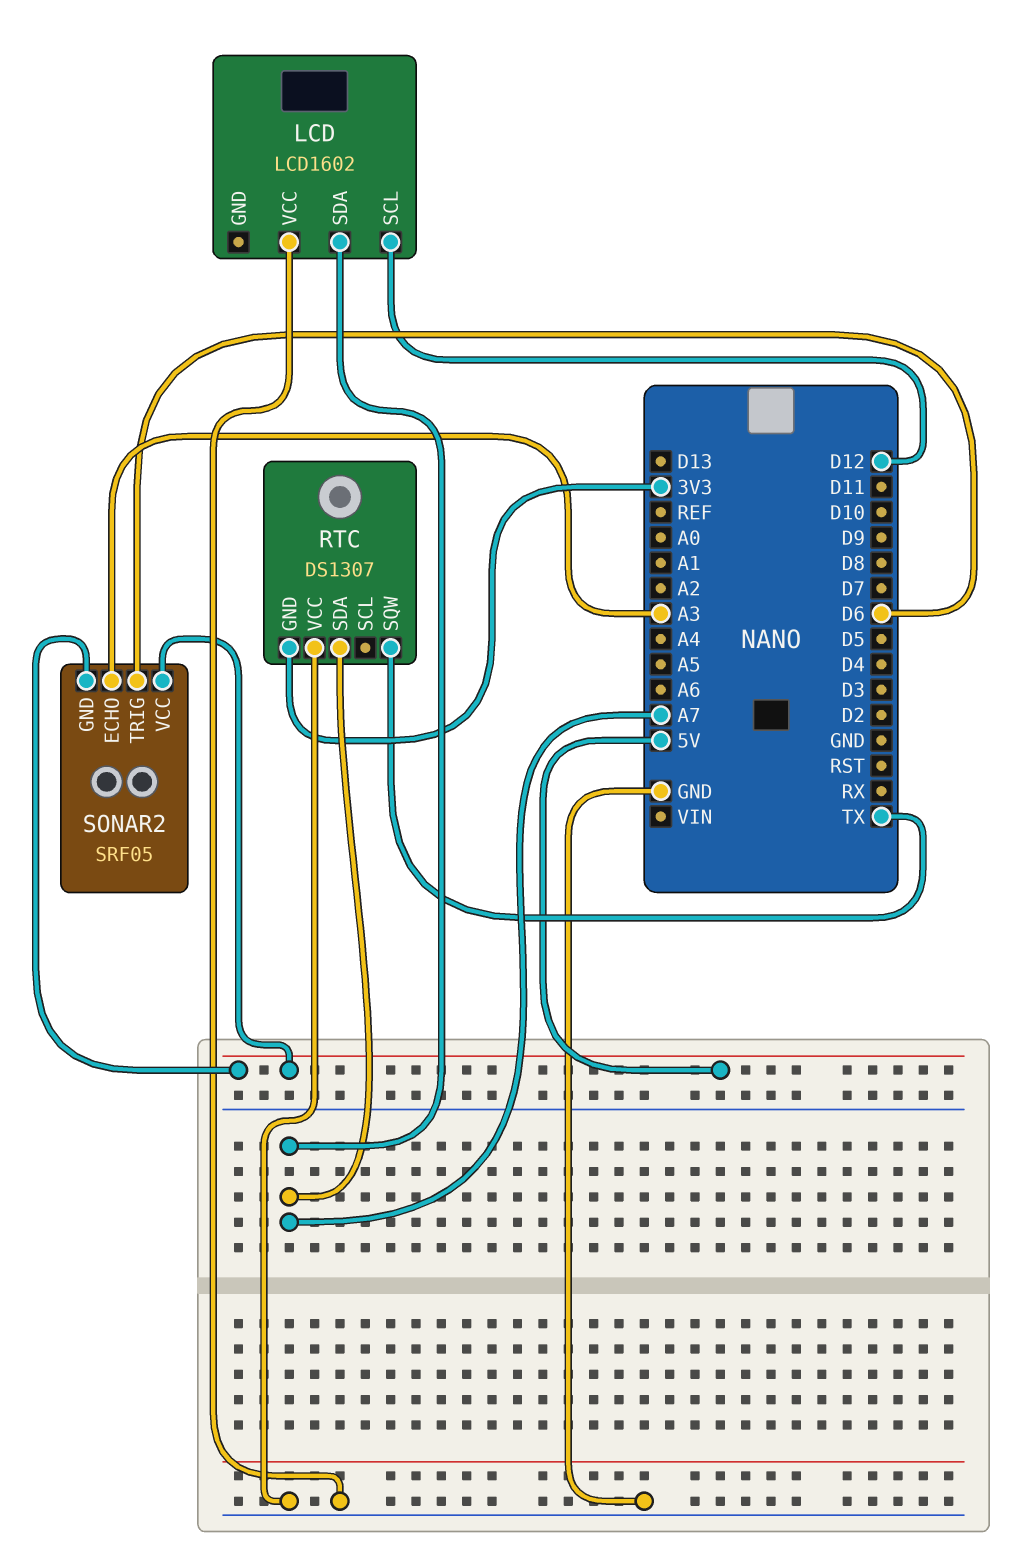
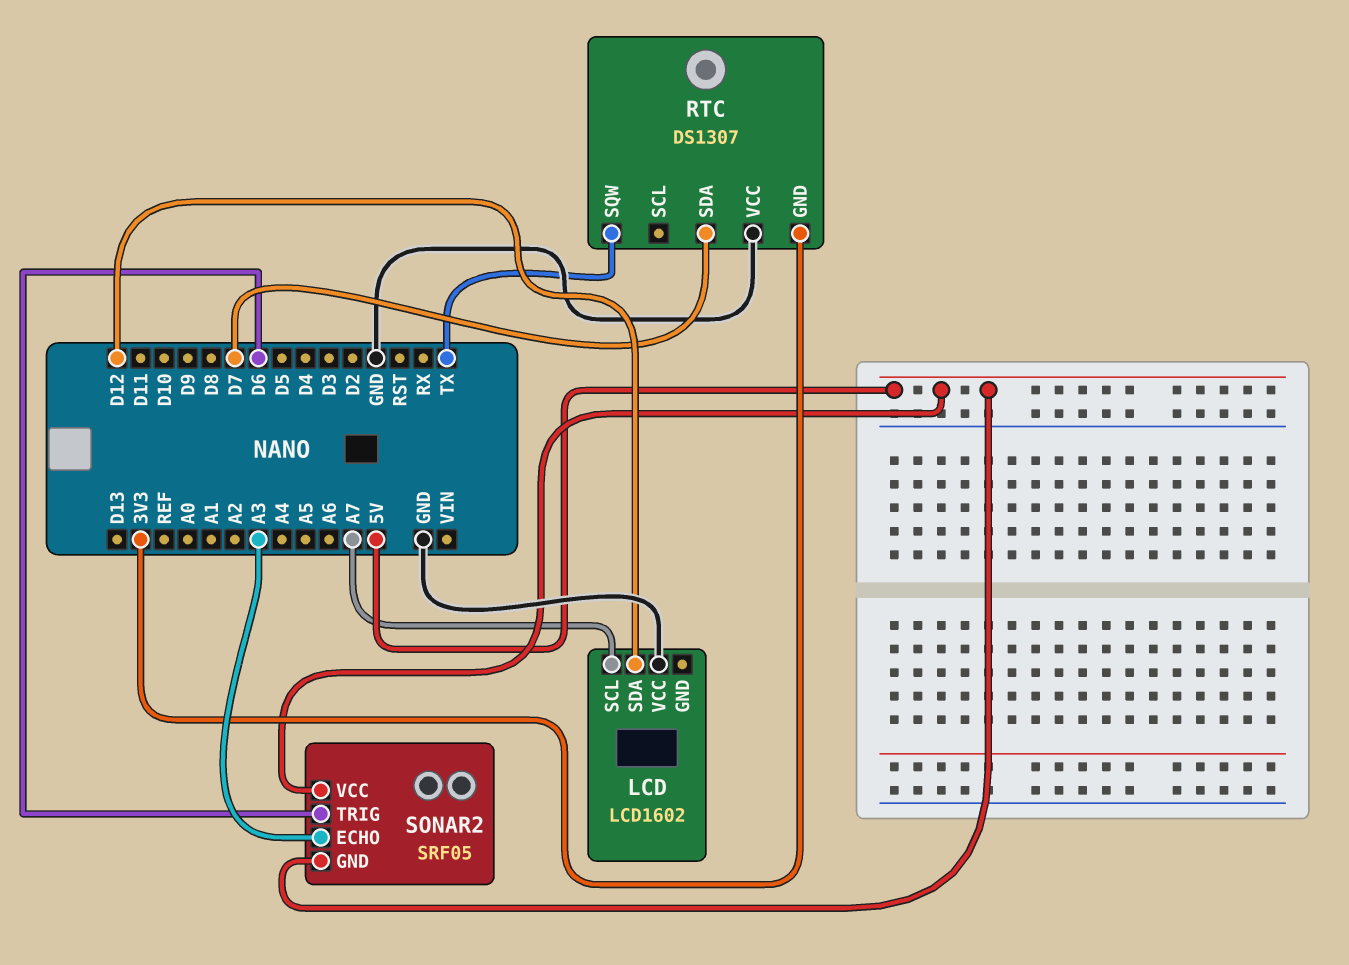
LCD pin SCL: D12 -> A7
LCD pin SDA: A7 -> D12
RTC pin SDA: A7 -> D7

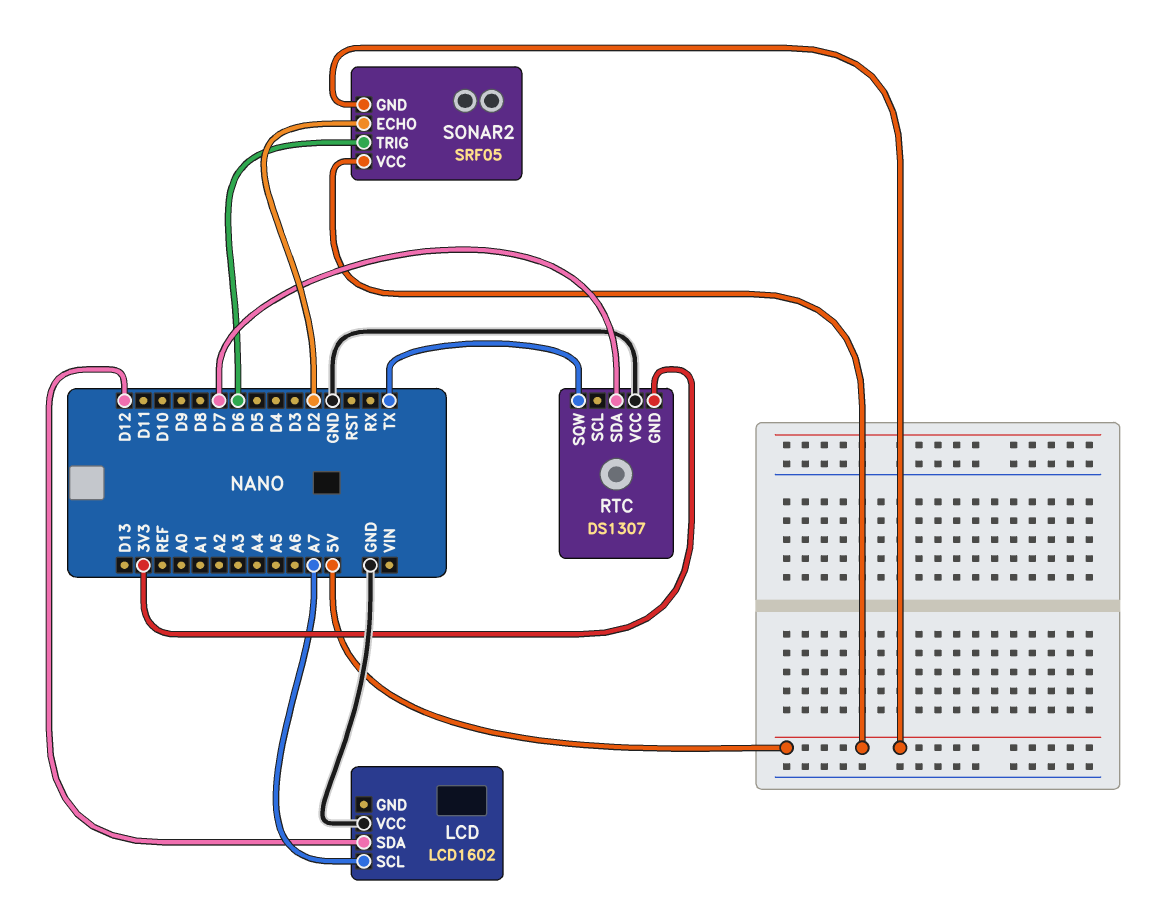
SONAR2 pin ECHO: A3 -> D2

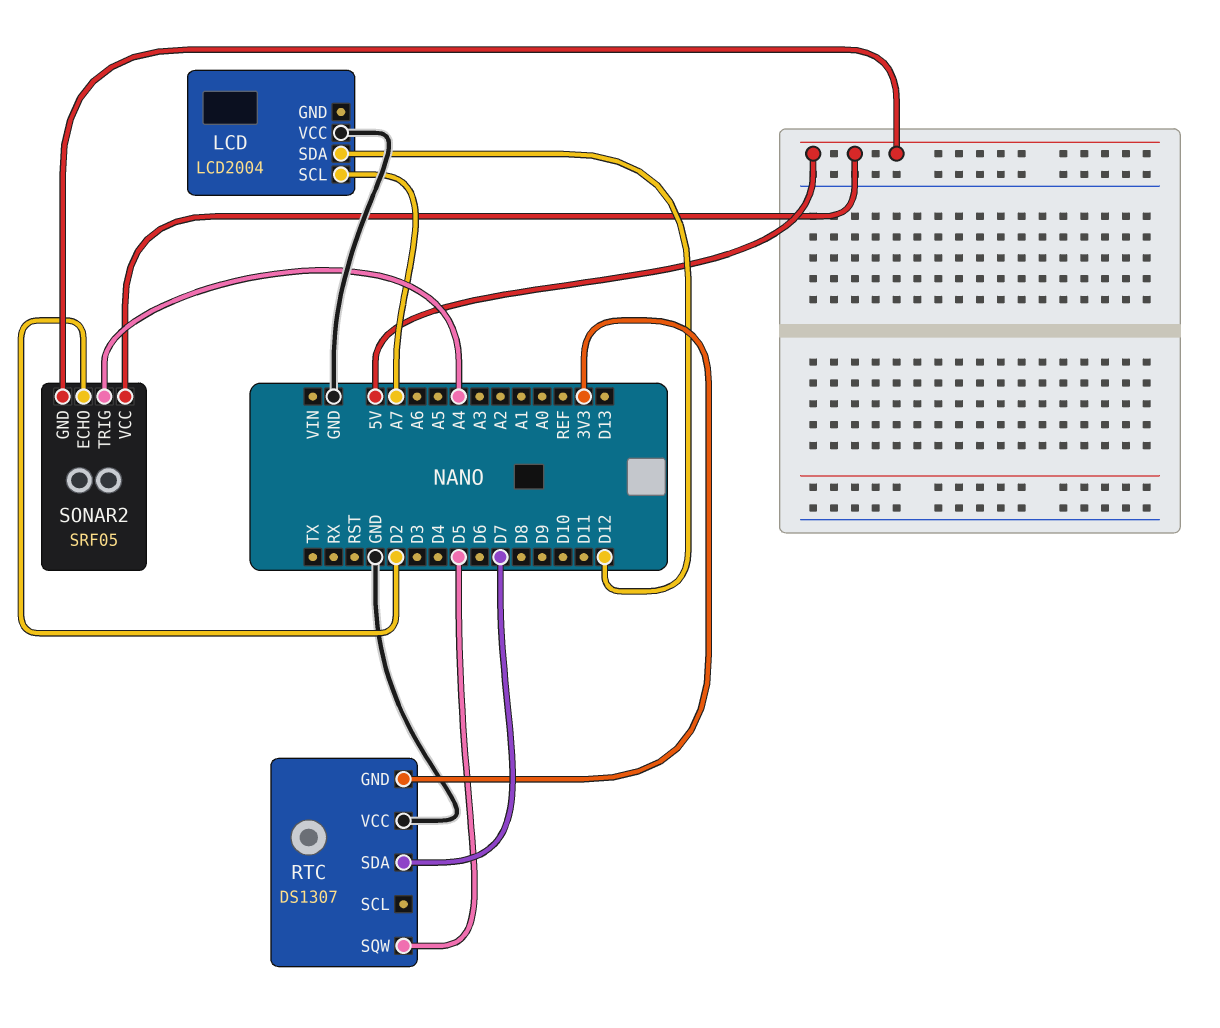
LCD: LCD1602 -> LCD2004
RTC pin SQW: TX -> D5
SONAR2 pin TRIG: D6 -> A4

